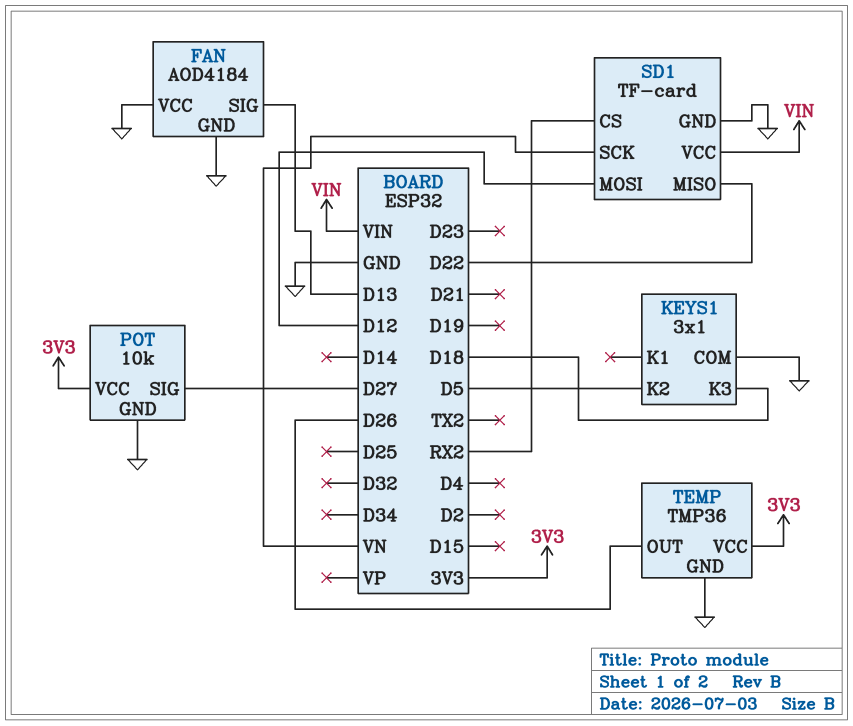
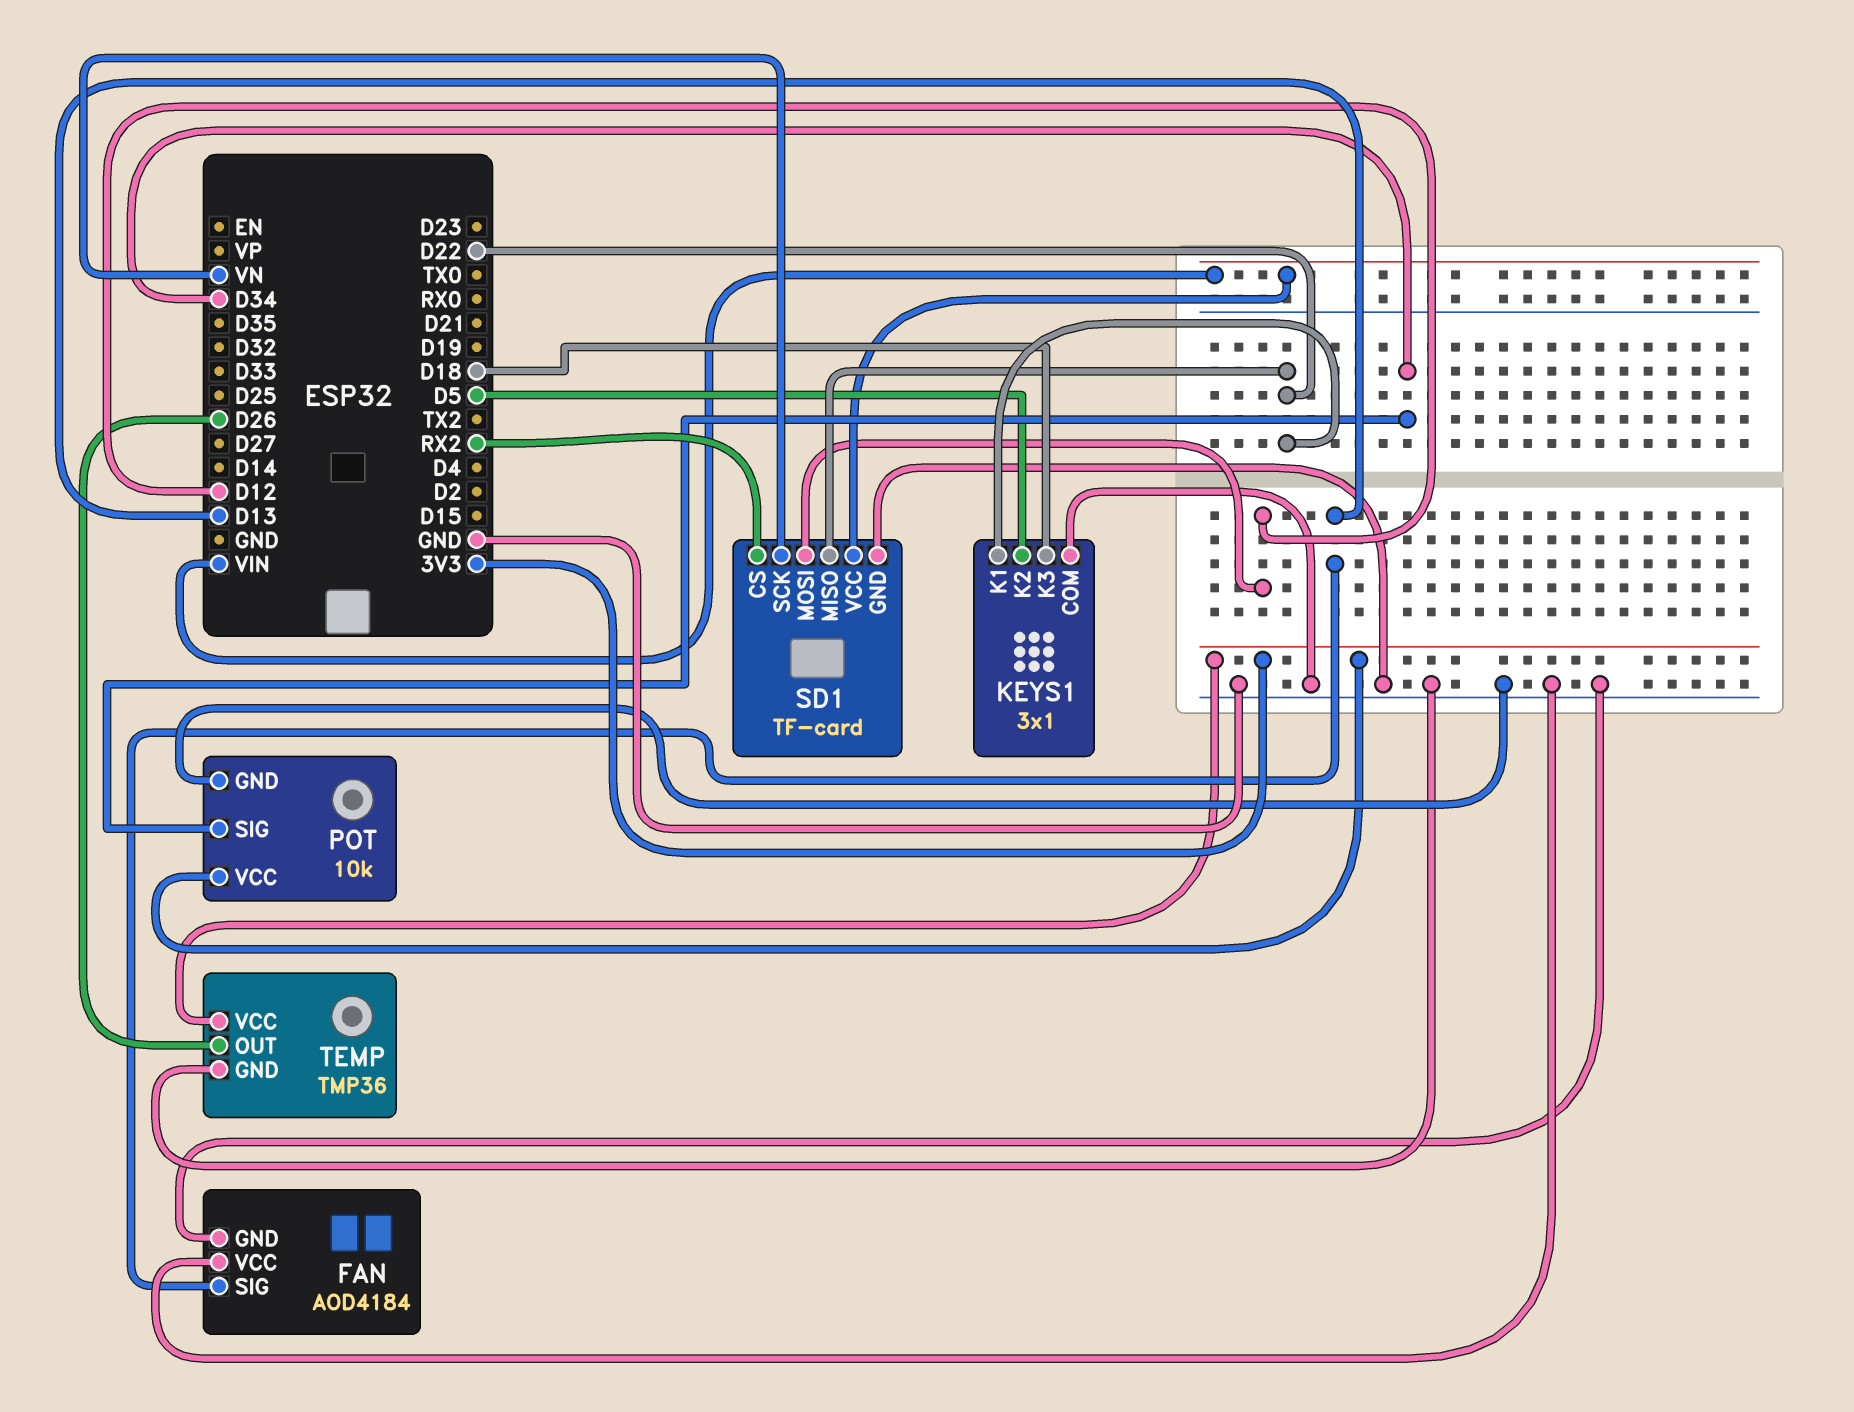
KEYS1 pin K1: none -> D22
POT pin SIG: D27 -> D34

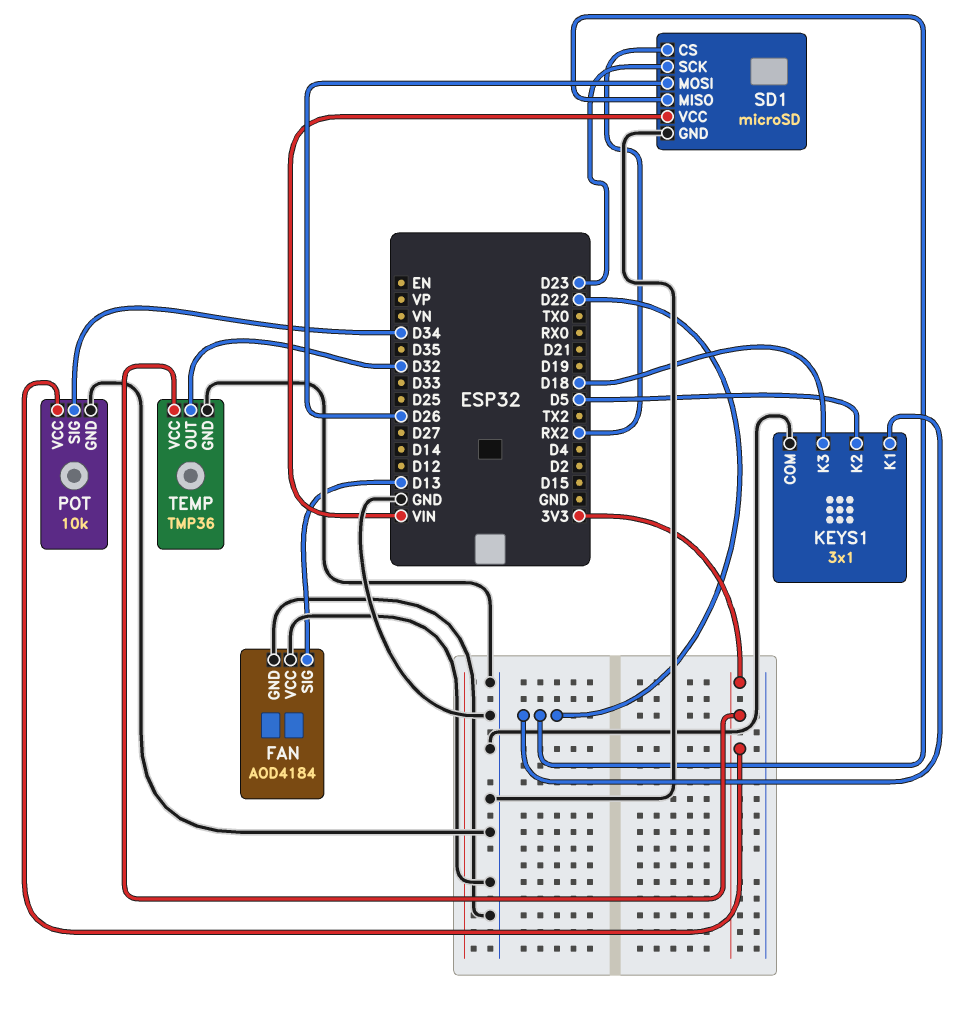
SD1: TF-card -> microSD
SD1 pin MOSI: D12 -> D26
SD1 pin SCK: VN -> D23
TEMP pin OUT: D26 -> D32

